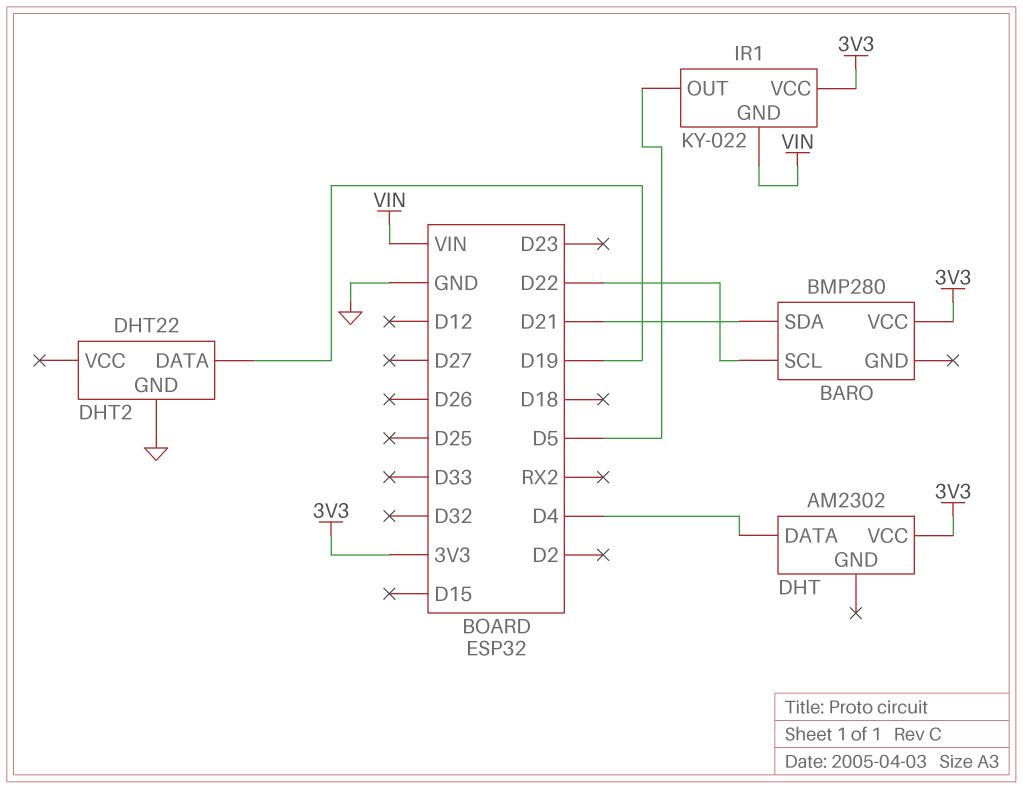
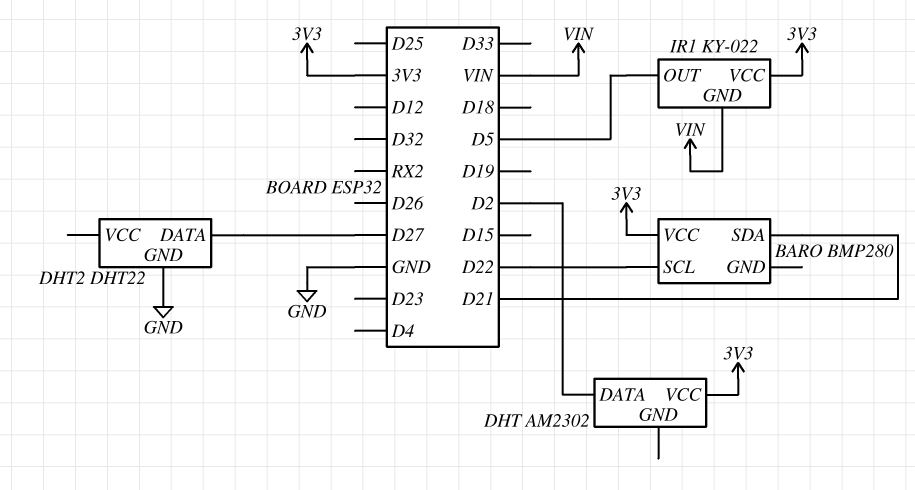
DHT pin DATA: D4 -> D2
DHT2 pin DATA: D19 -> D27

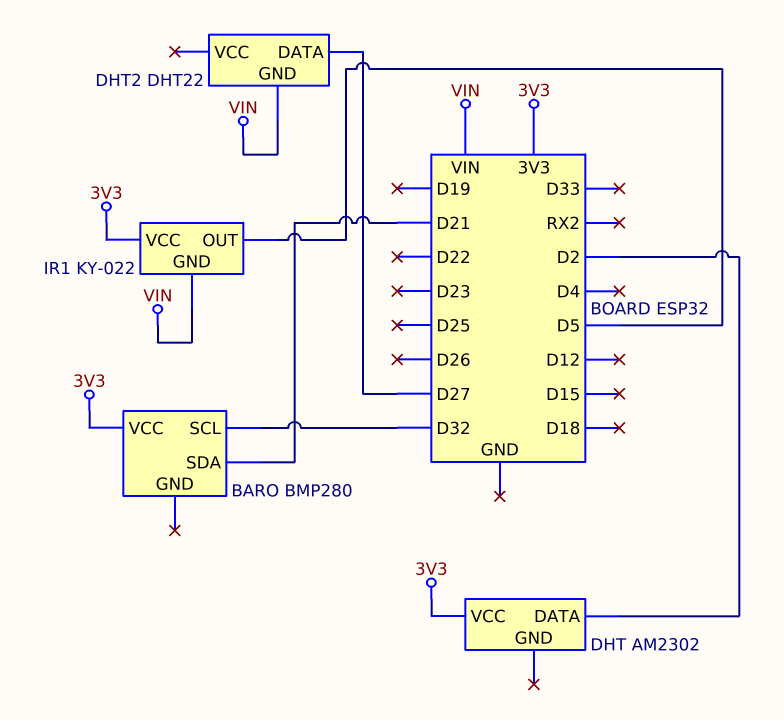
BARO pin SCL: D22 -> D32
DHT2 pin GND: GND -> VIN

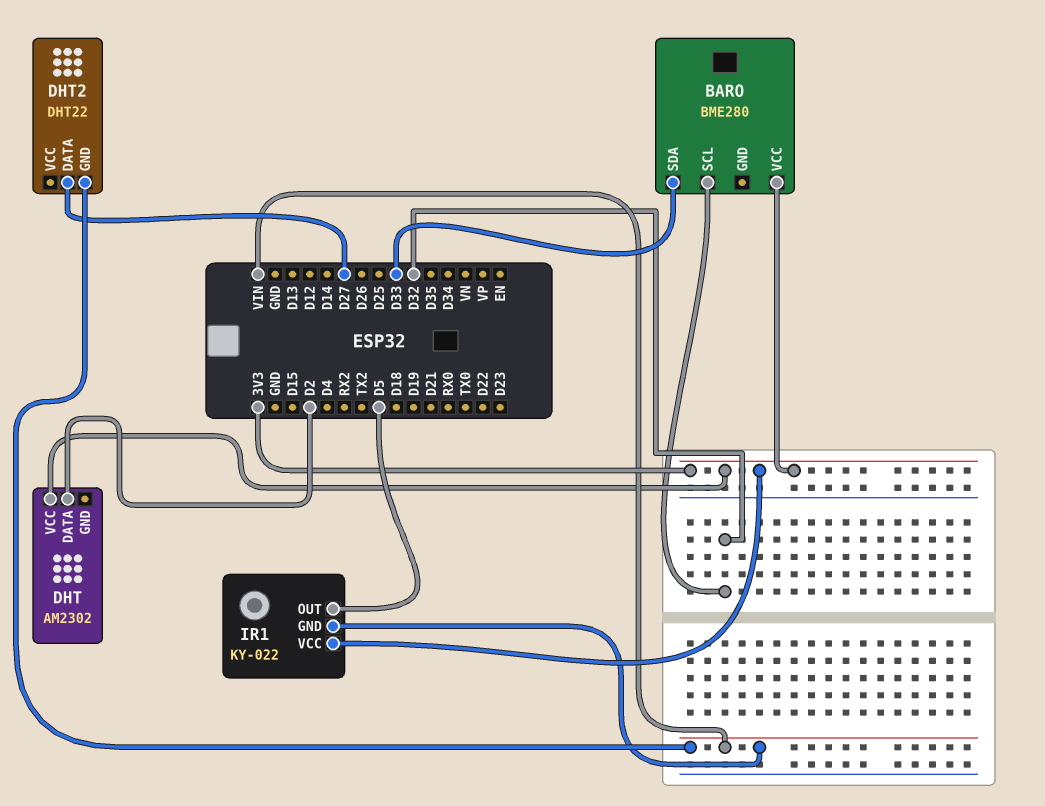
BARO: BMP280 -> BME280
BARO pin SDA: D21 -> D33

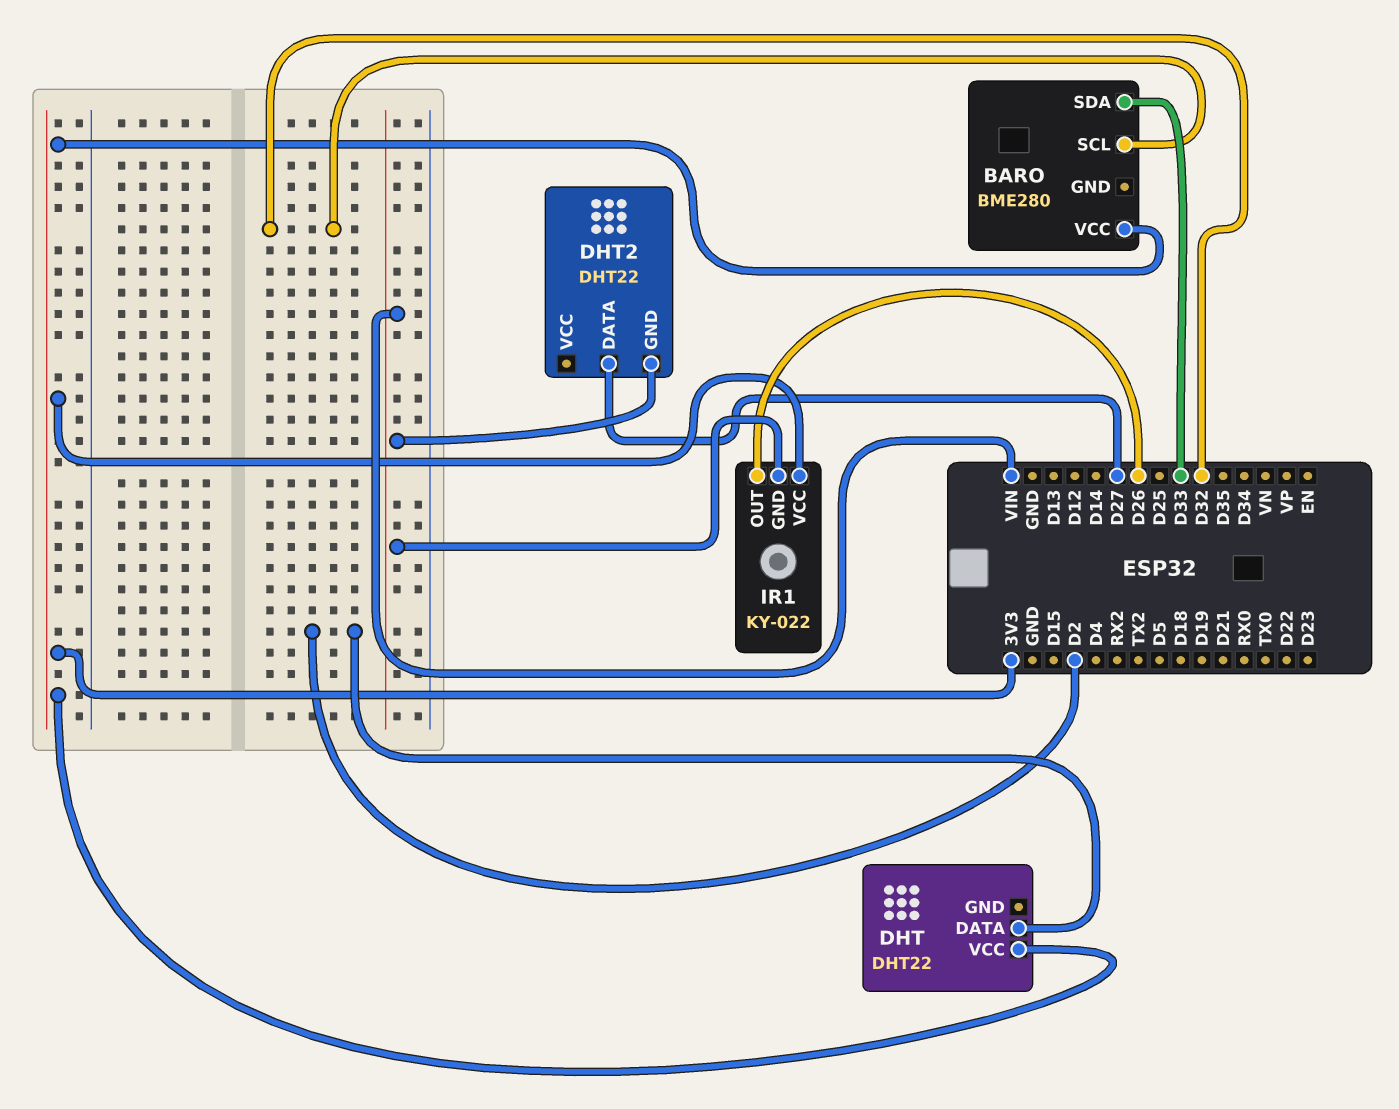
DHT: AM2302 -> DHT22
IR1 pin OUT: D5 -> D26

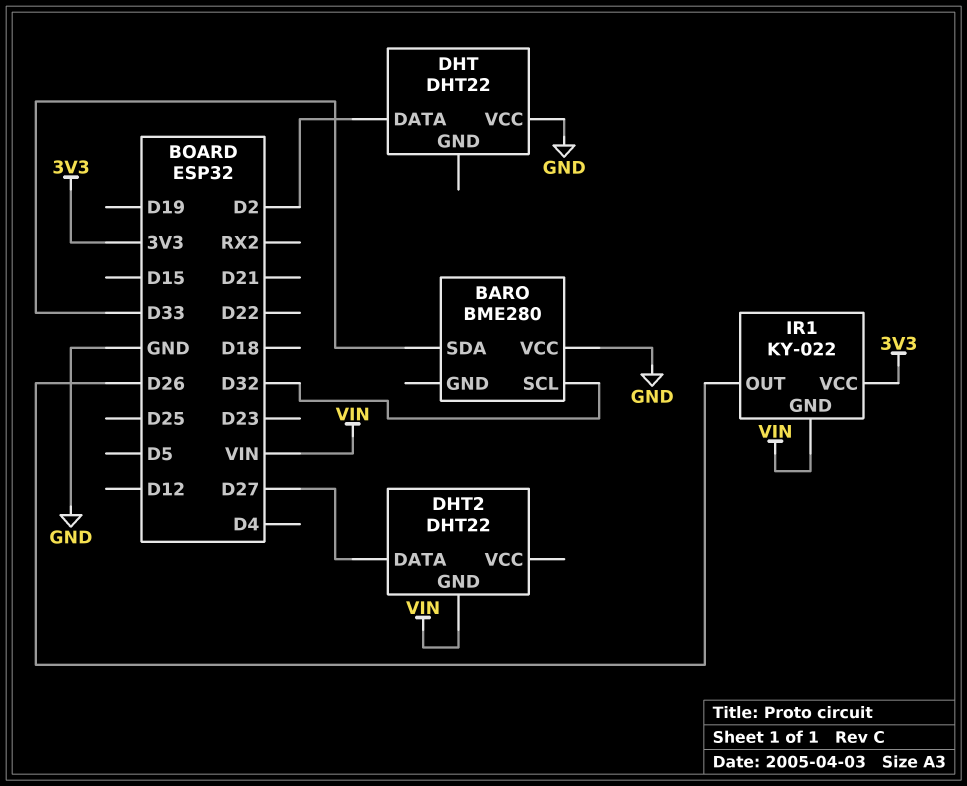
BARO pin VCC: 3V3 -> GND
DHT pin VCC: 3V3 -> GND

